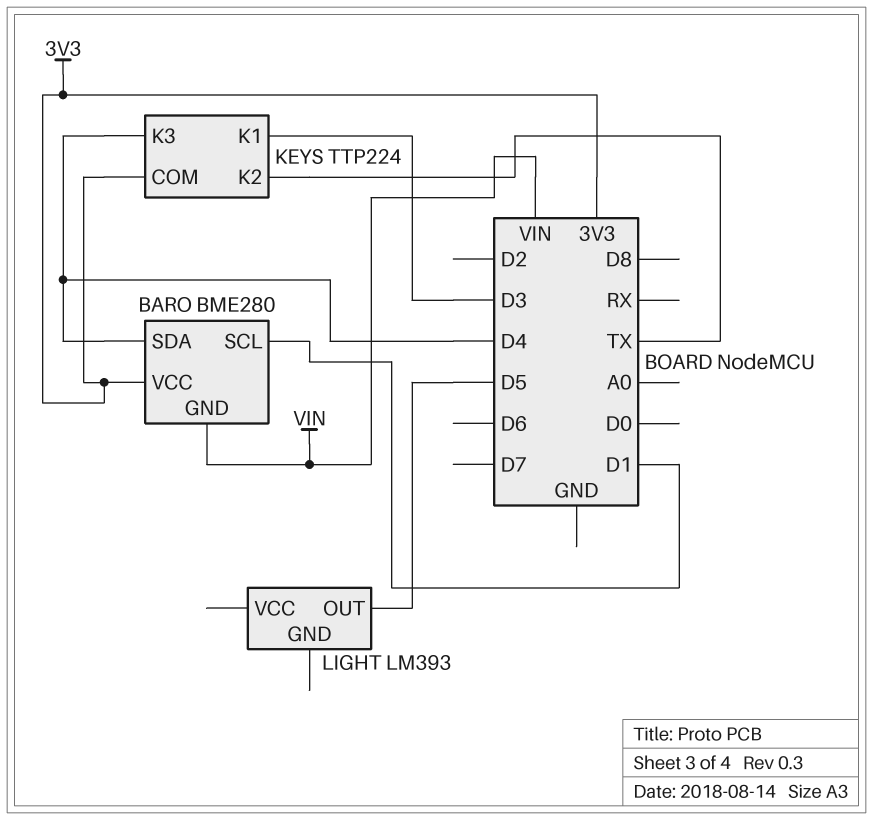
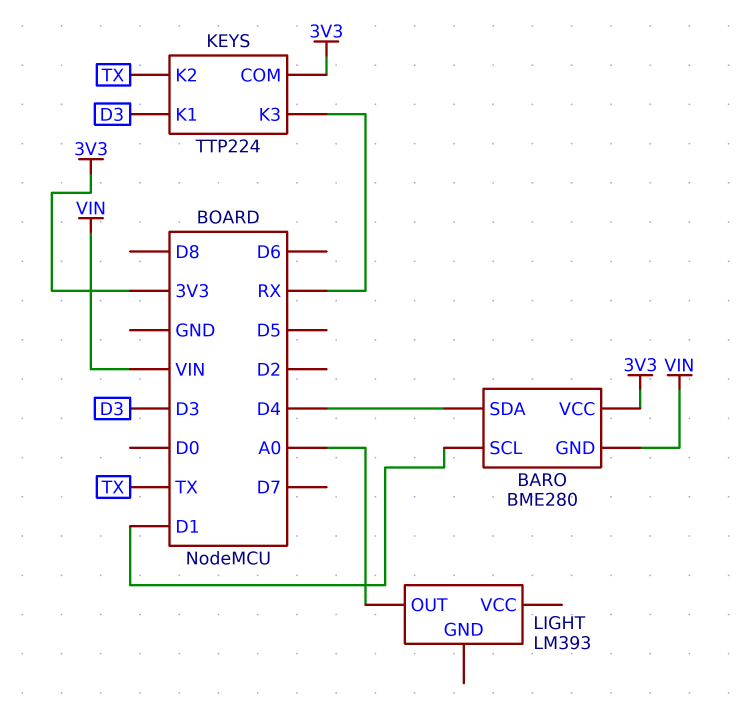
KEYS pin K3: D4 -> RX
LIGHT pin OUT: D5 -> A0

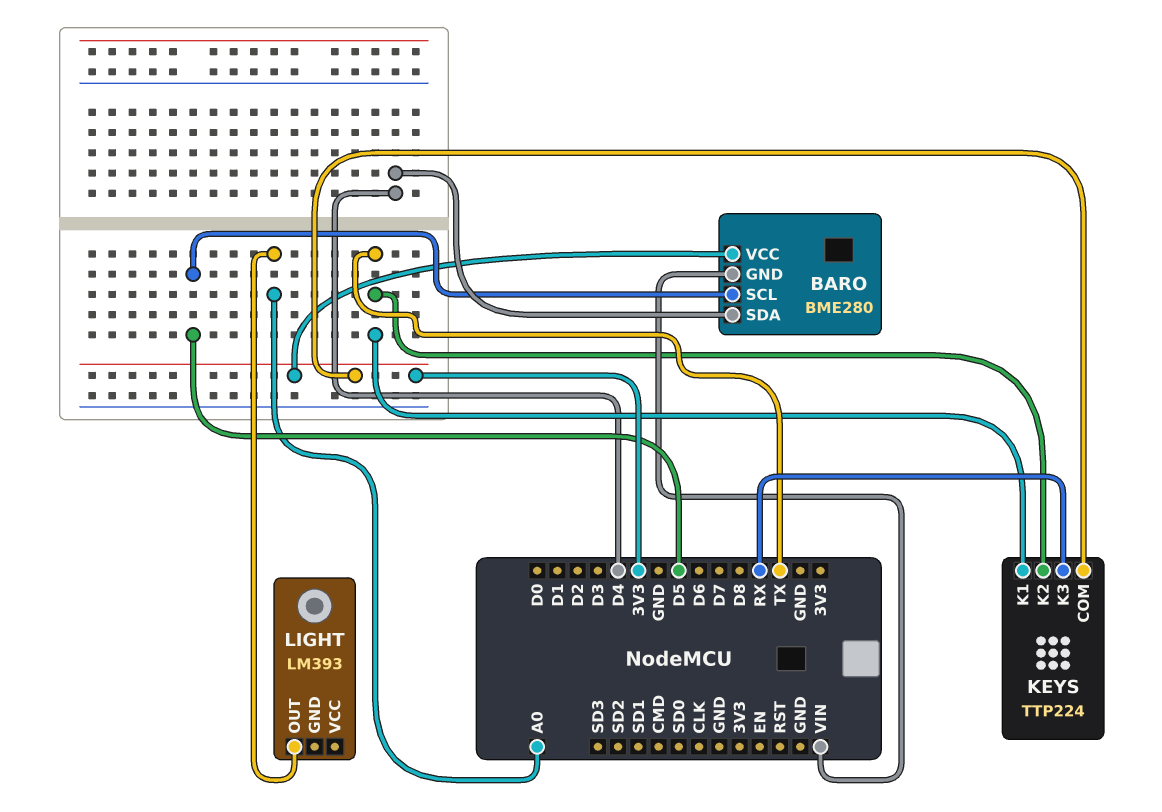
BARO pin SCL: D1 -> D5
KEYS pin K1: D3 -> TX

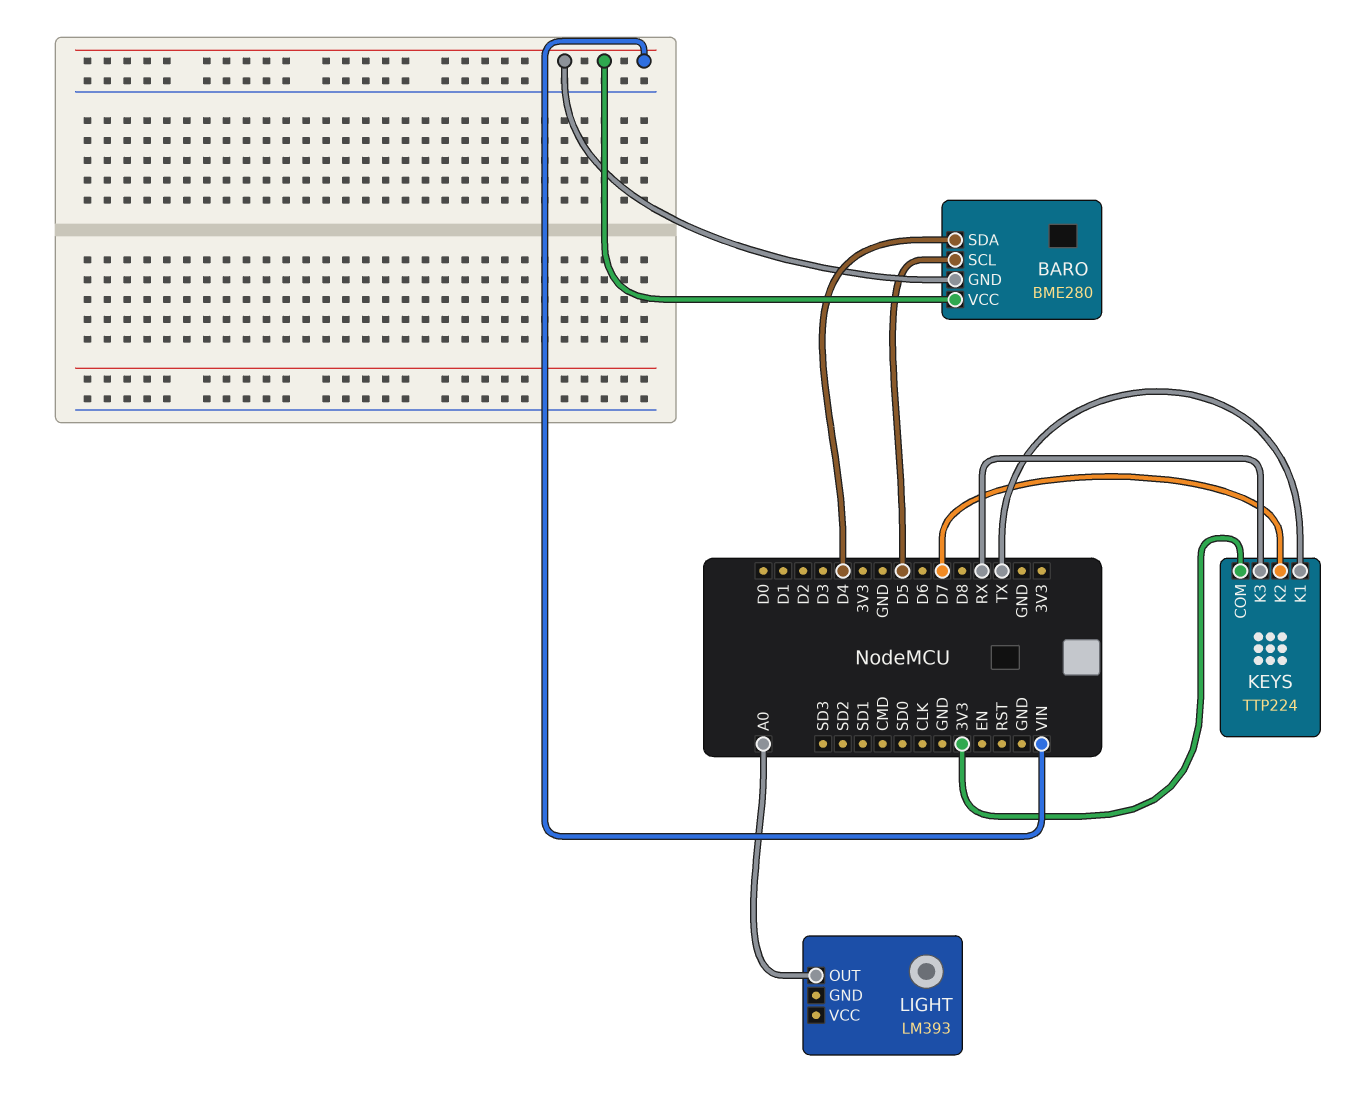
BARO pin VCC: 3V3 -> VIN
KEYS pin K2: TX -> D7

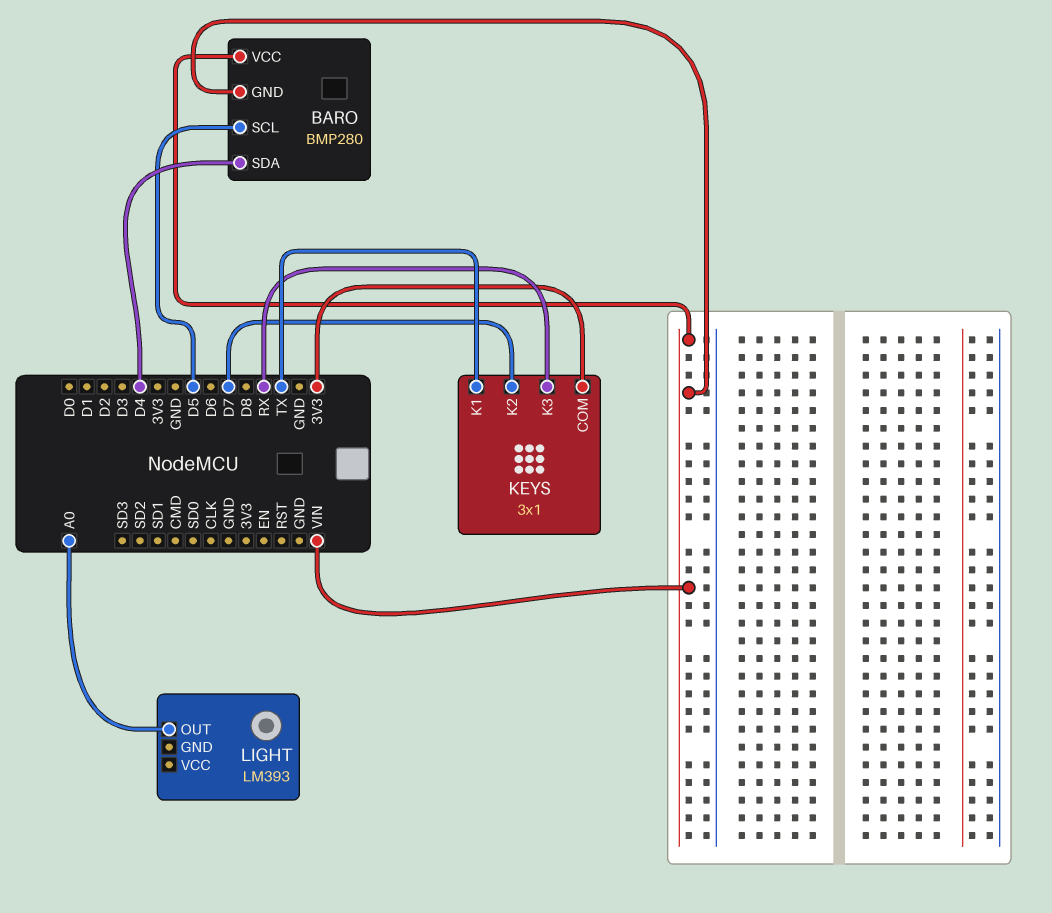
BARO: BME280 -> BMP280
KEYS: TTP224 -> 3x1

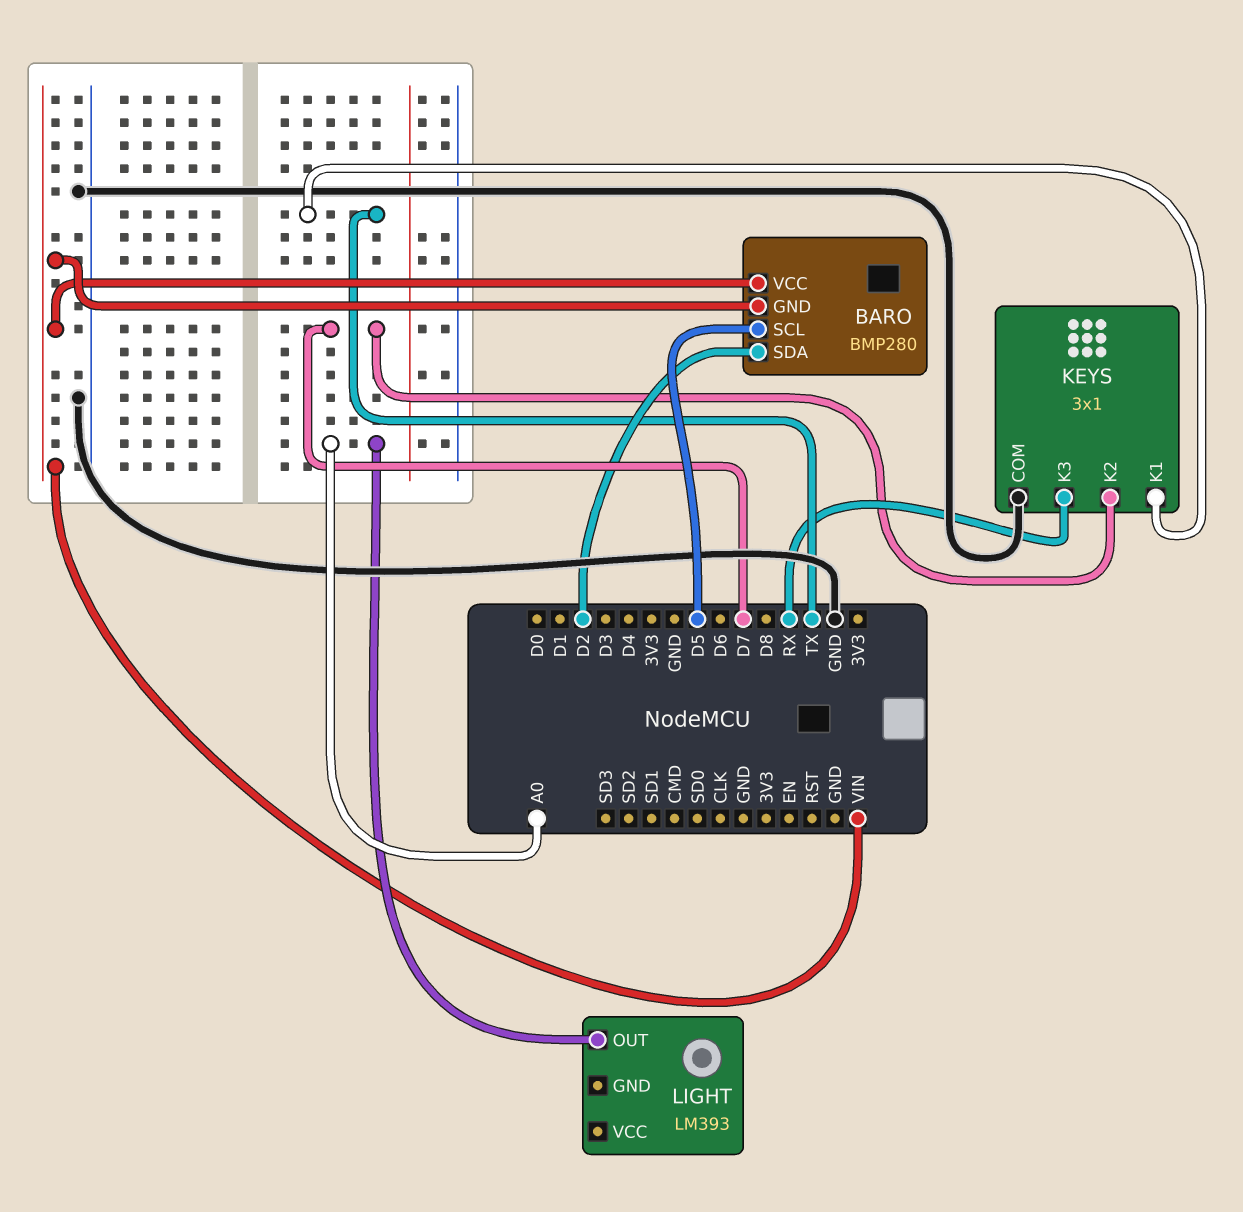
BARO pin SDA: D4 -> D2
KEYS pin COM: 3V3 -> GND

